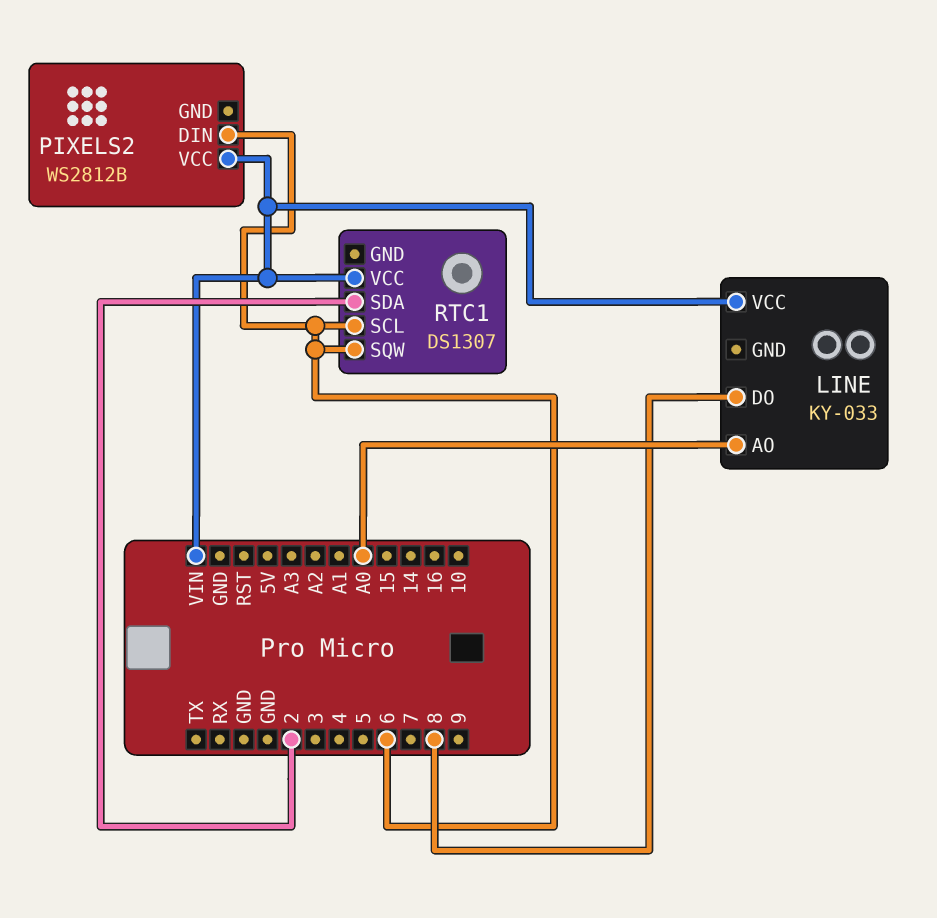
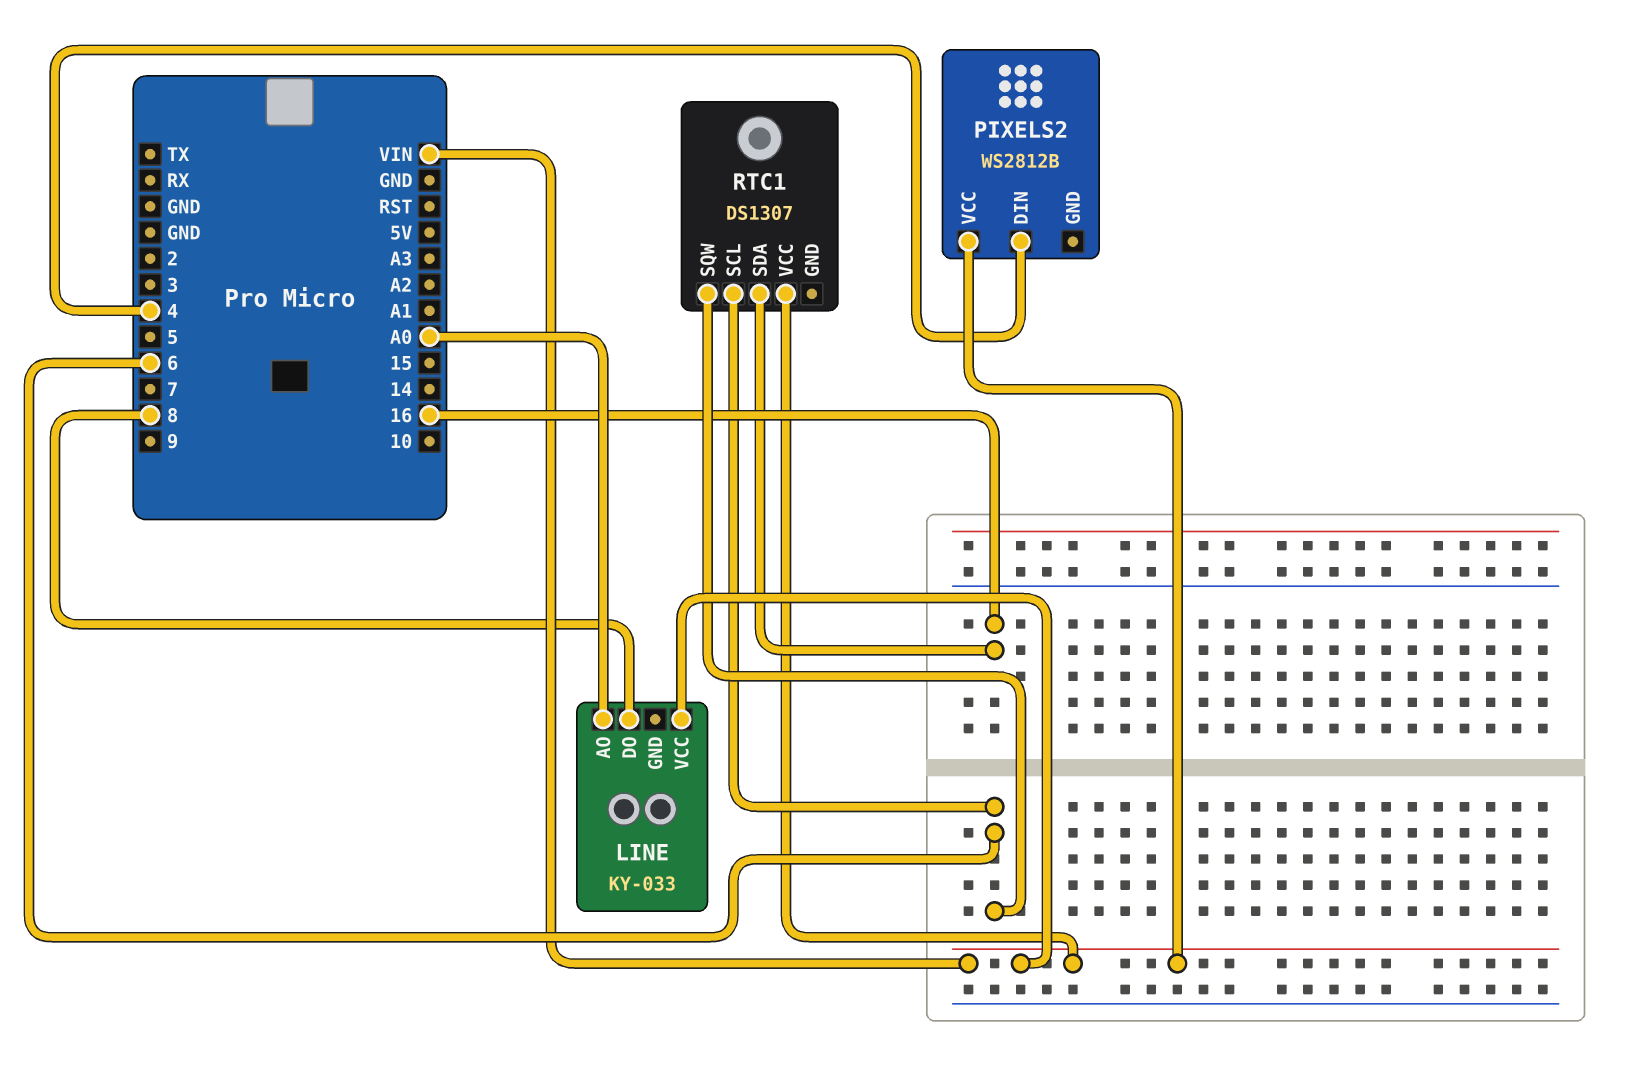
PIXELS2 pin DIN: 6 -> 4
RTC1 pin SDA: 2 -> 16

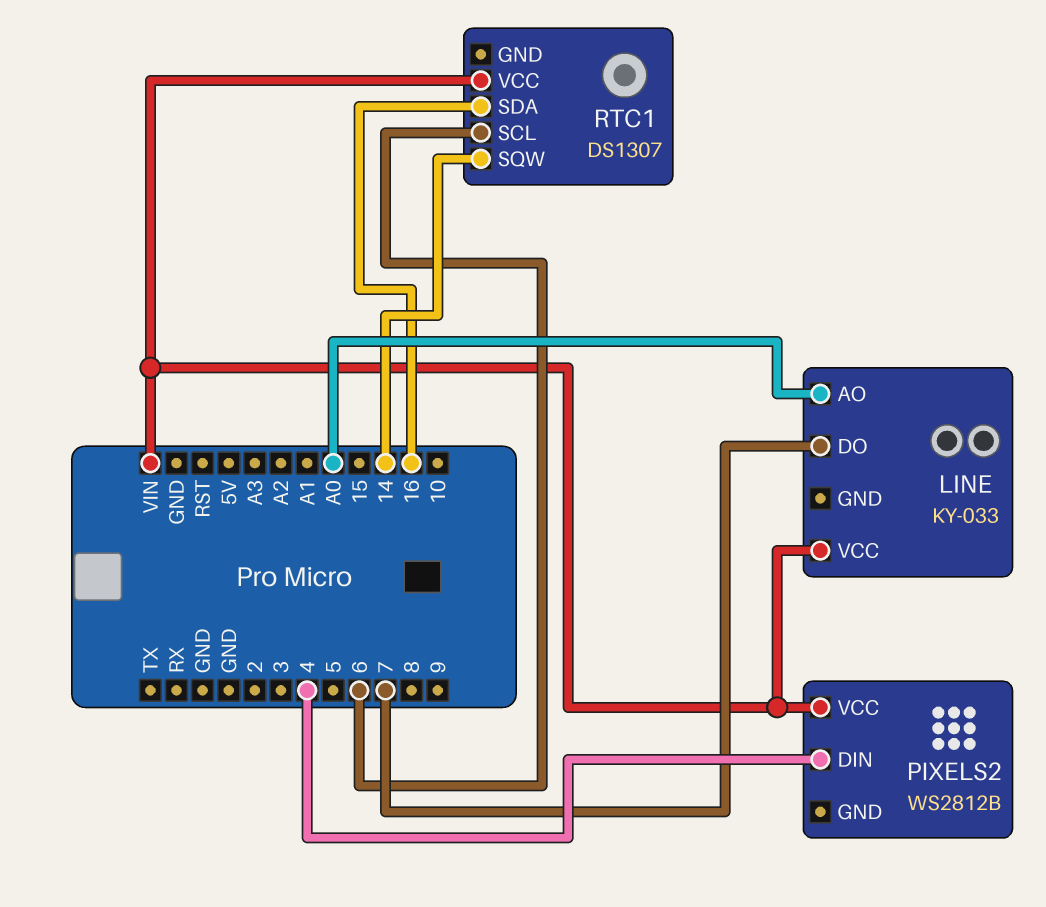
LINE pin DO: 8 -> 7
RTC1 pin SQW: 6 -> 14

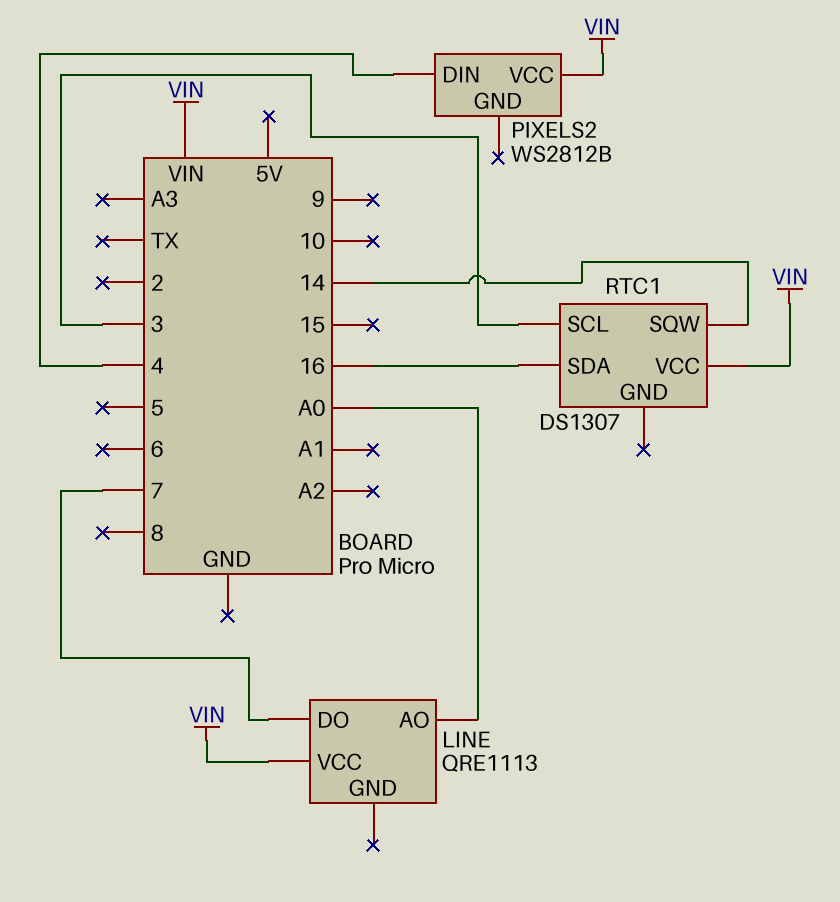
LINE: KY-033 -> QRE1113
RTC1 pin SCL: 6 -> 3

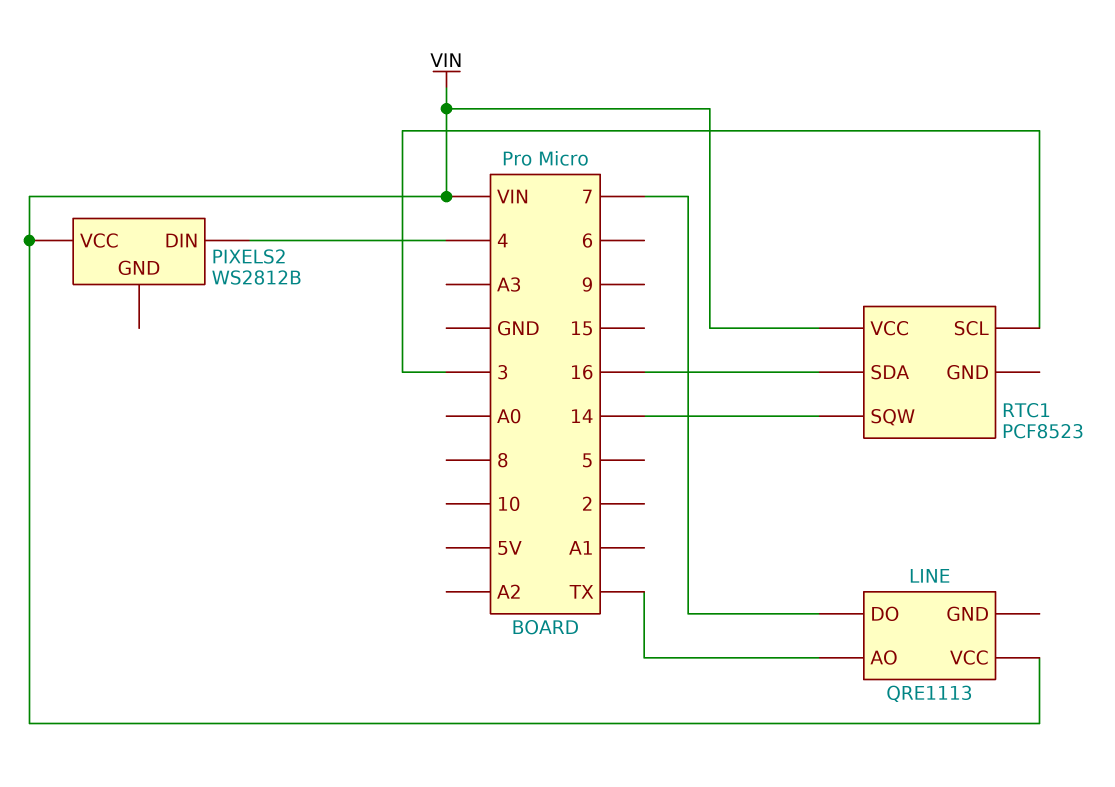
LINE pin AO: A0 -> TX
RTC1: DS1307 -> PCF8523

